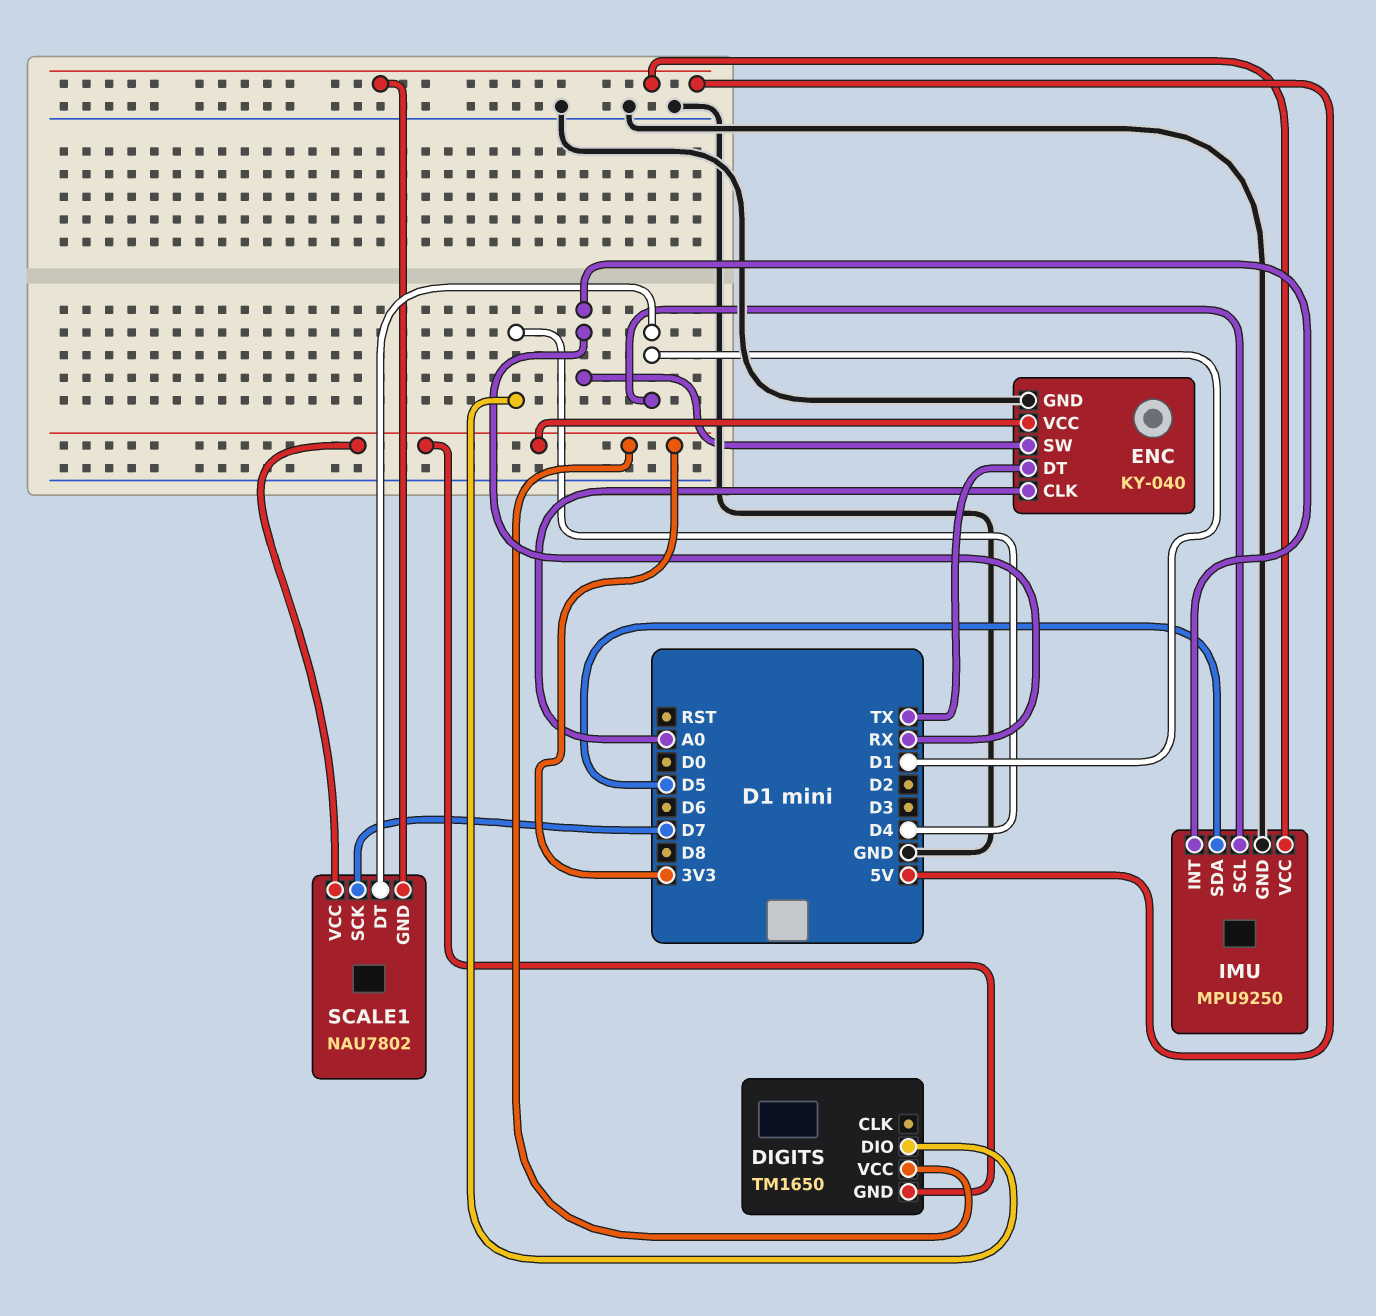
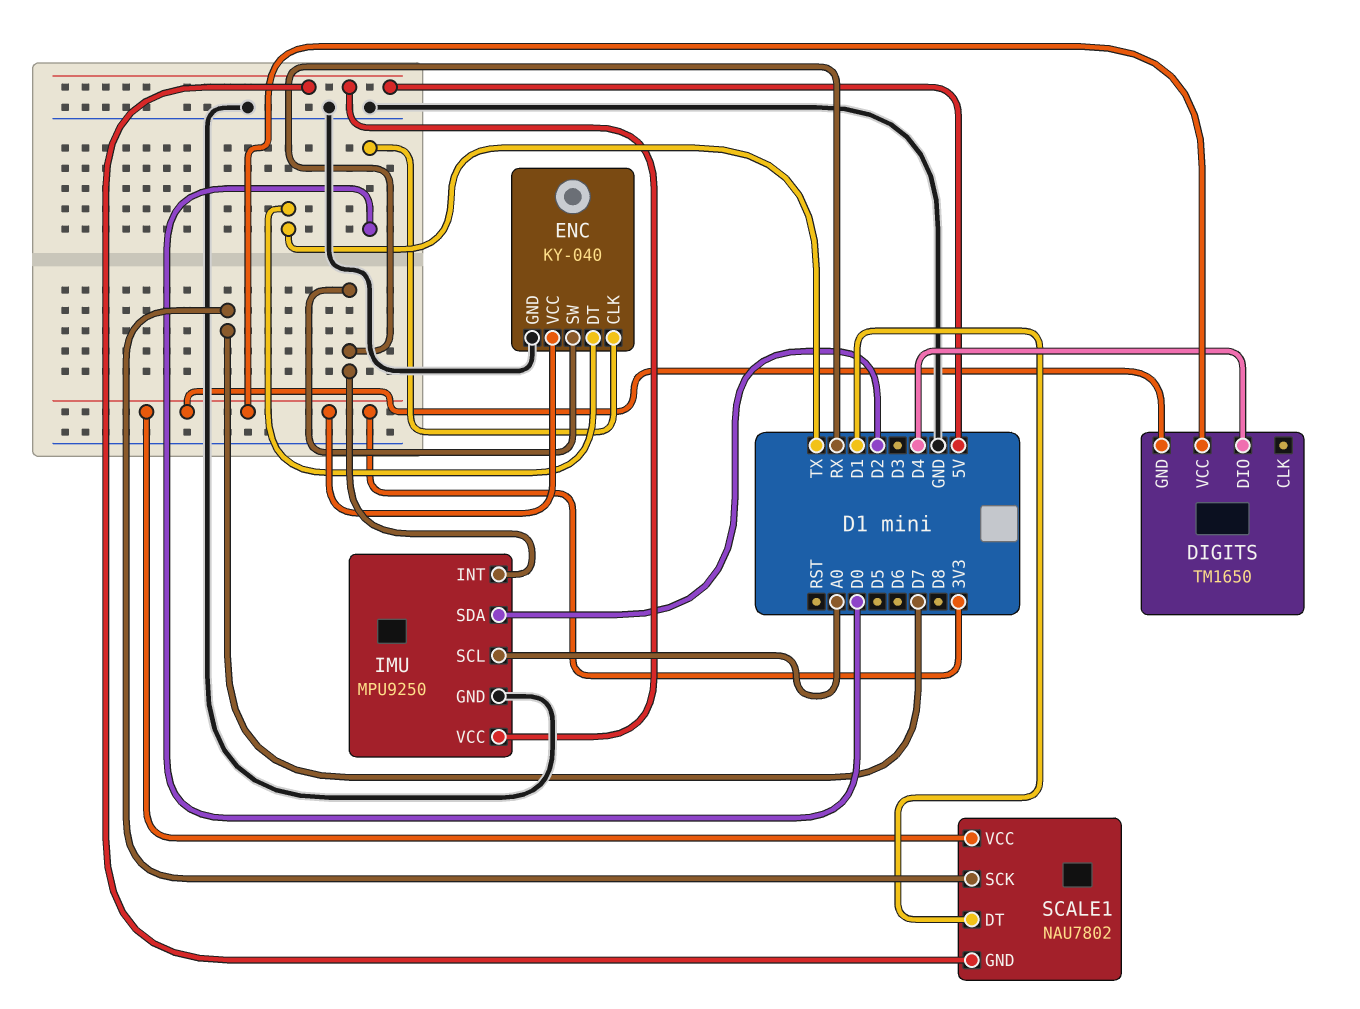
ENC pin CLK: A0 -> D0
IMU pin SCL: D1 -> A0
IMU pin SDA: D5 -> D2

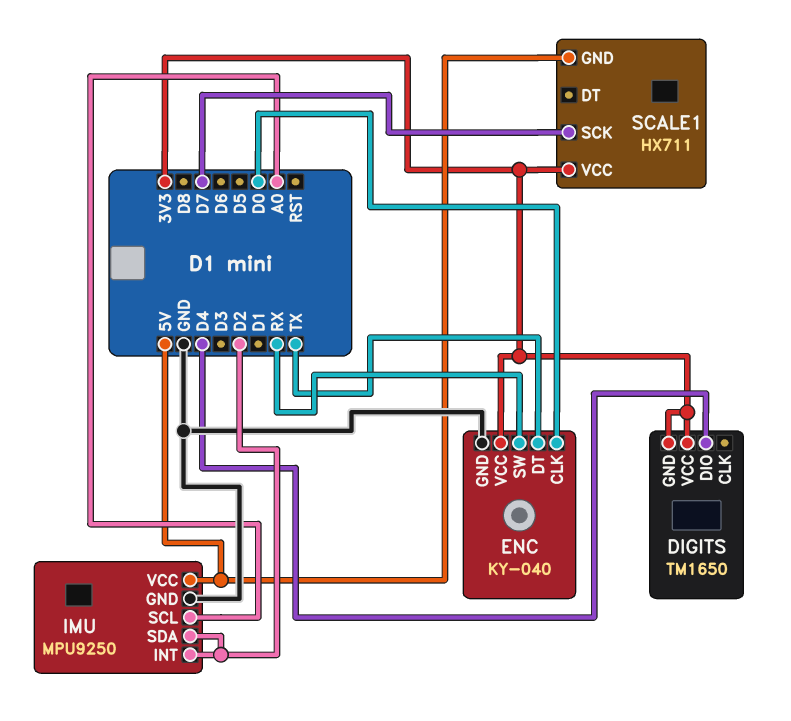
IMU pin INT: RX -> D2
SCALE1: NAU7802 -> HX711
SCALE1 pin DT: D1 -> none

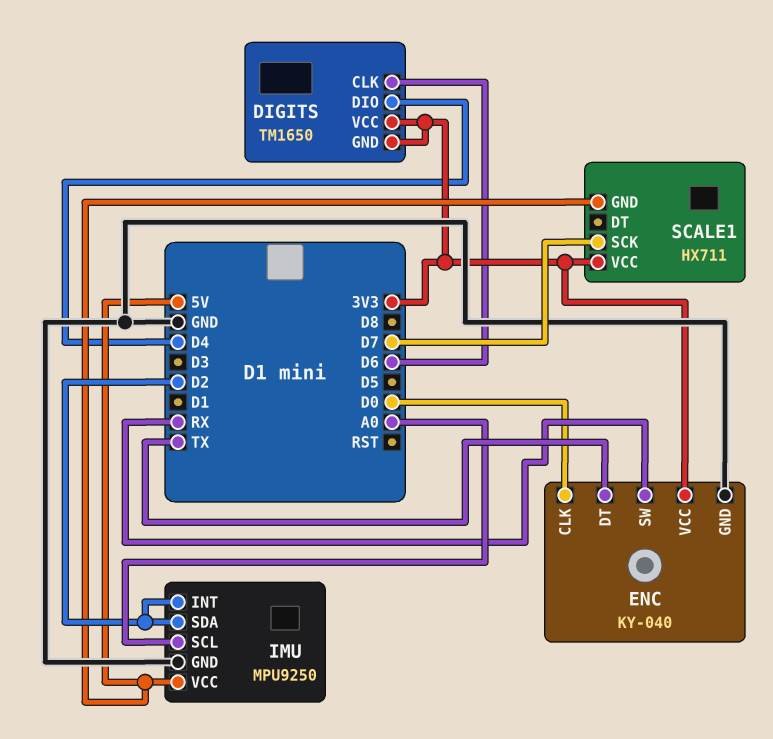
DIGITS pin CLK: none -> D6

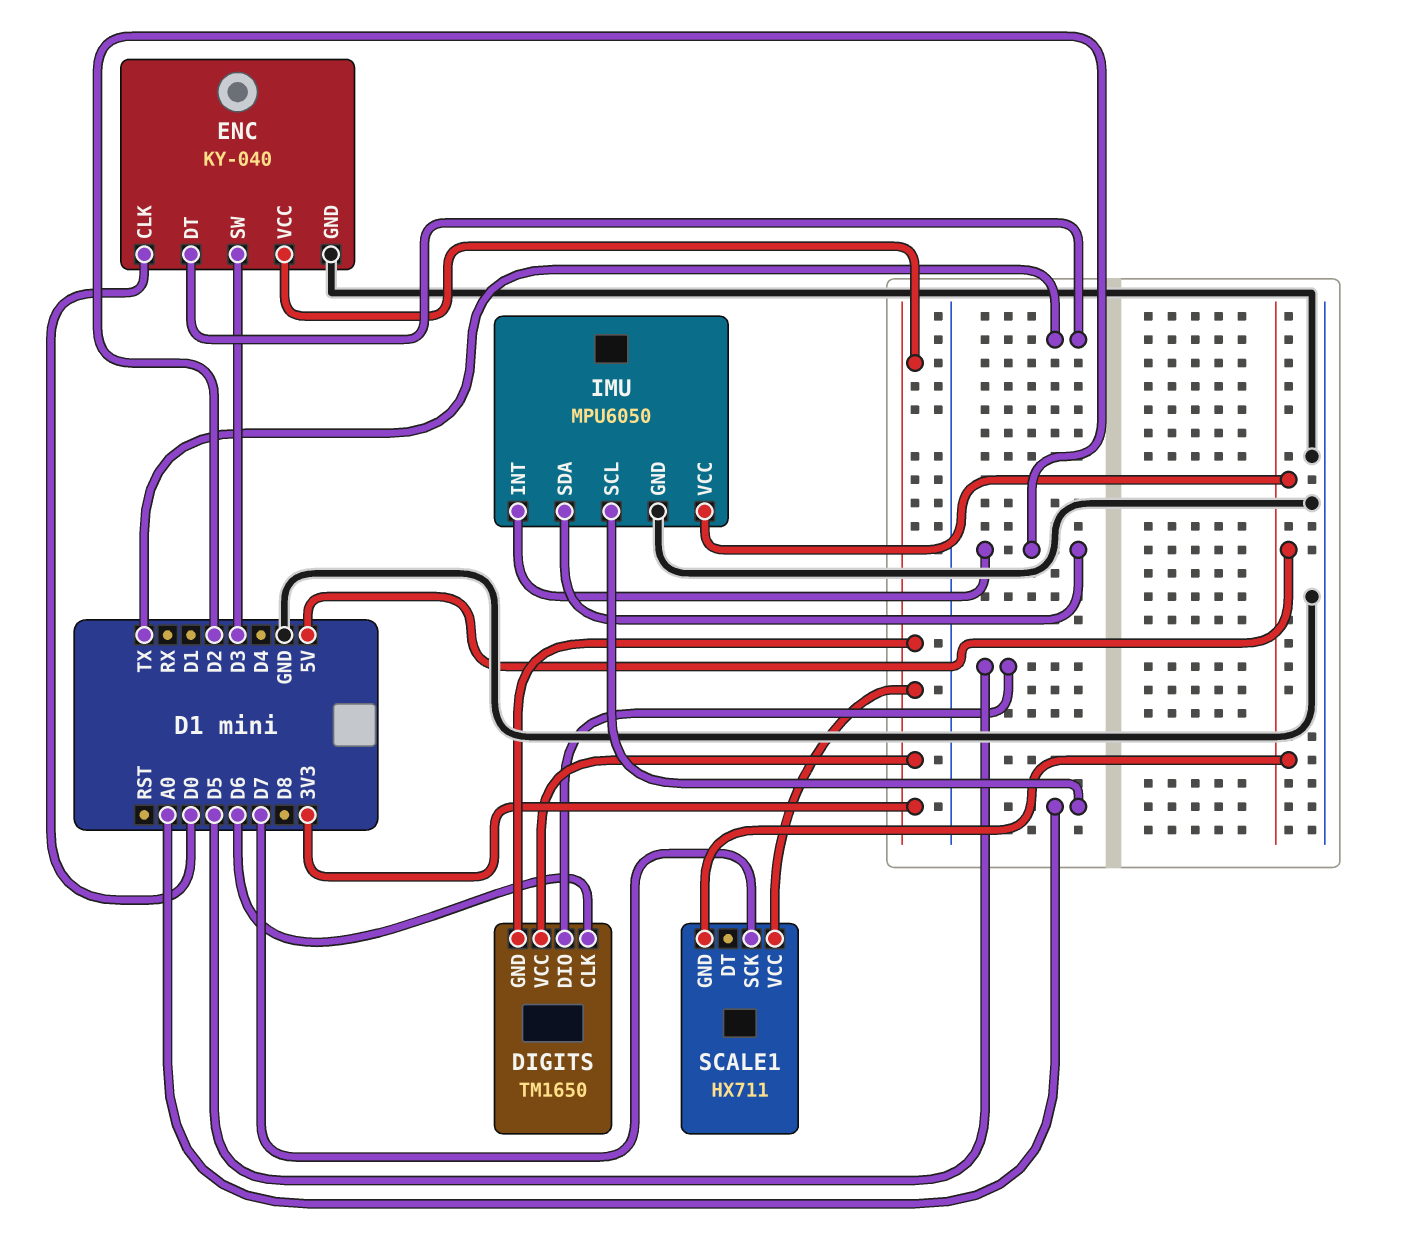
DIGITS pin DIO: D4 -> D5
ENC pin SW: RX -> D3
IMU: MPU9250 -> MPU6050

